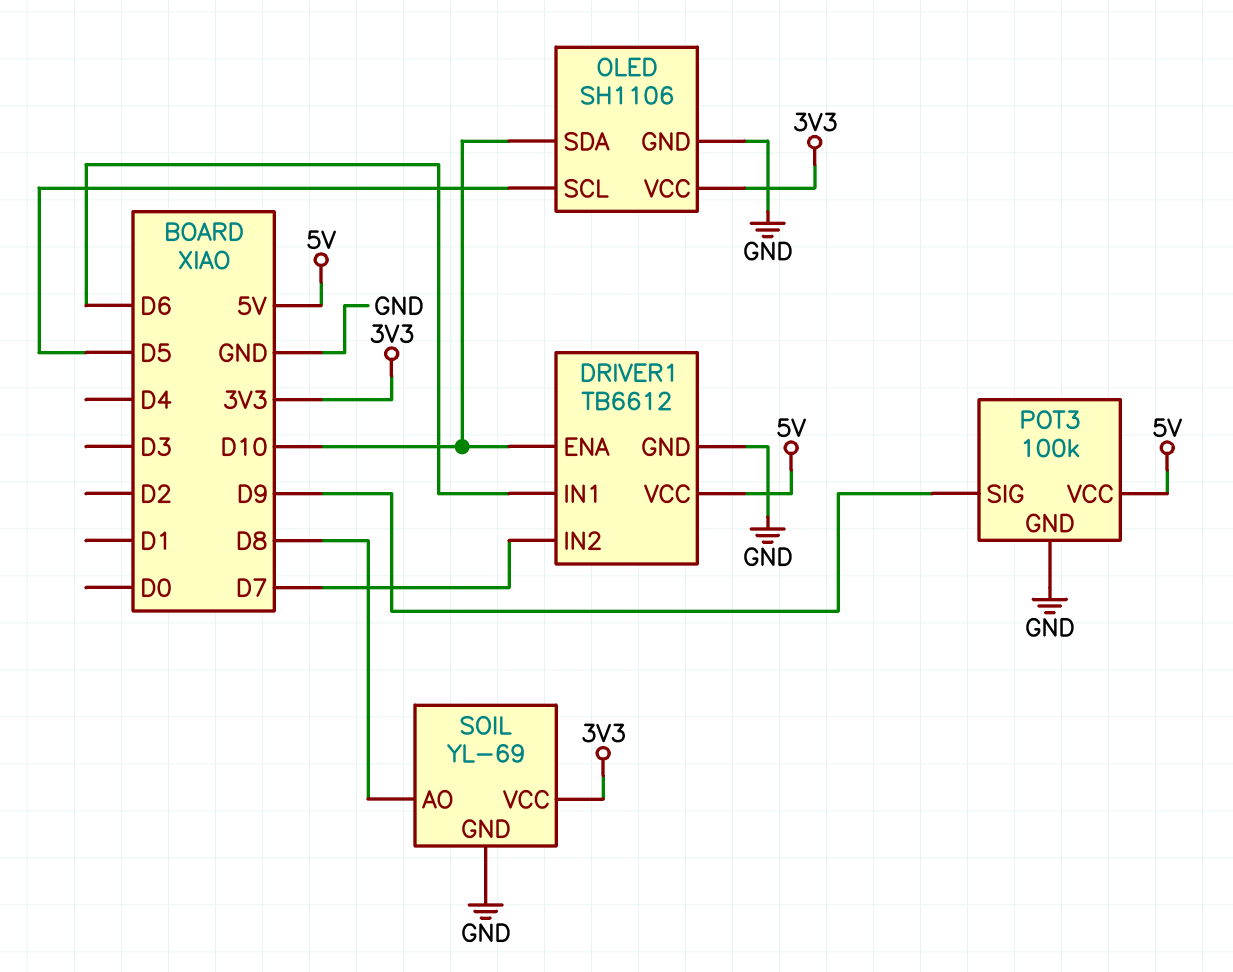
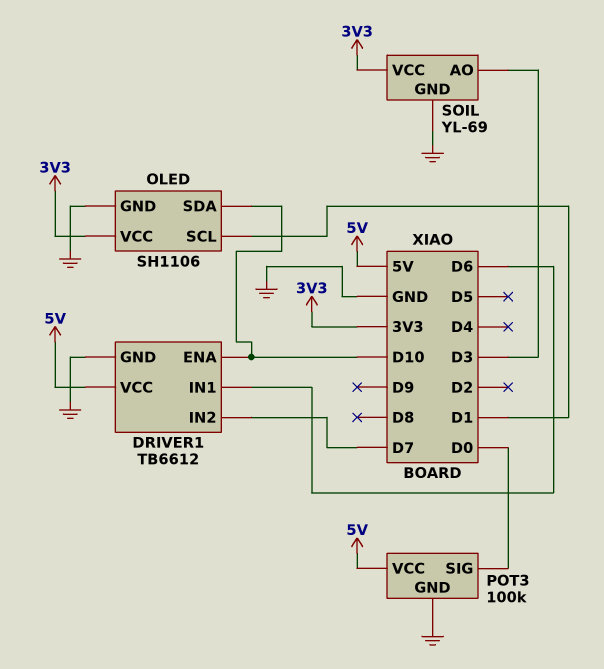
OLED pin SCL: D5 -> D1
POT3 pin SIG: D9 -> D0
SOIL pin AO: D8 -> D3

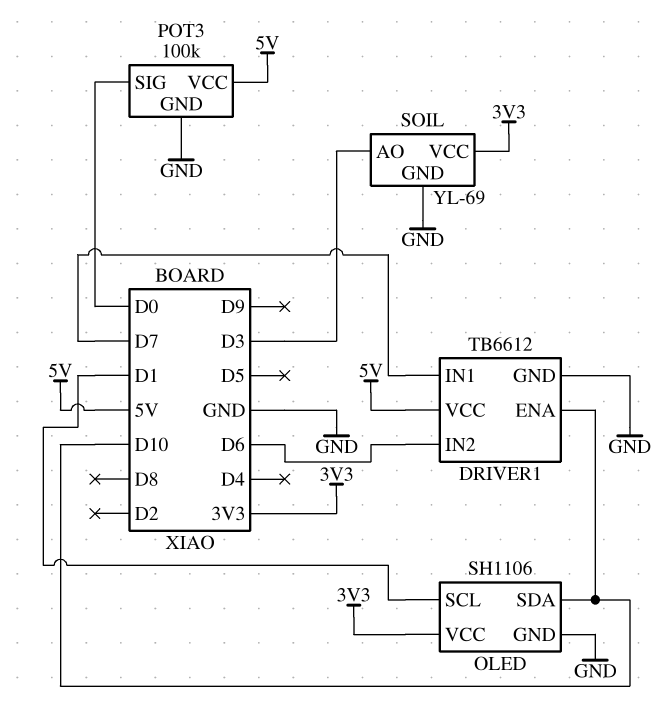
DRIVER1 pin IN1: D6 -> D7
DRIVER1 pin IN2: D7 -> D6

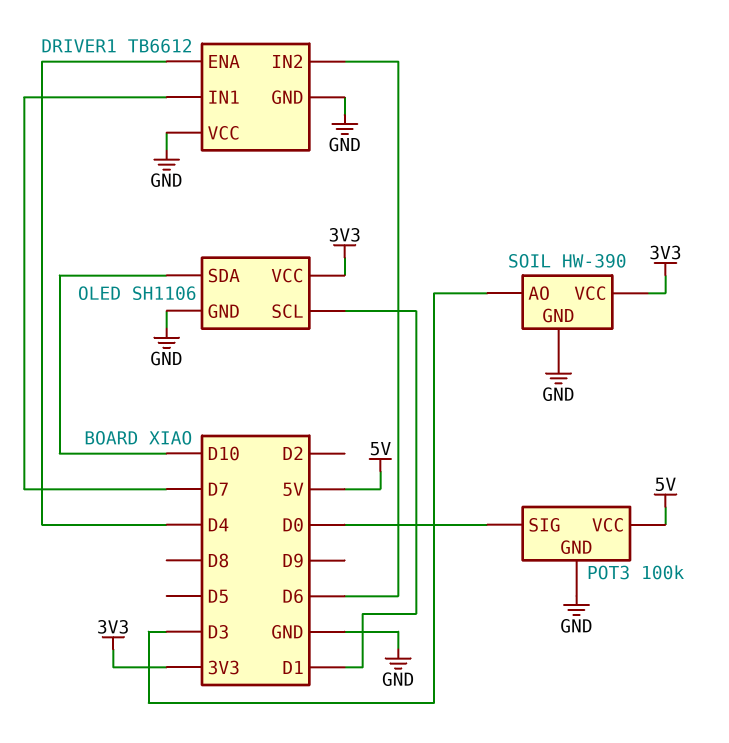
DRIVER1 pin ENA: D10 -> D4
DRIVER1 pin VCC: 5V -> GND
SOIL: YL-69 -> HW-390

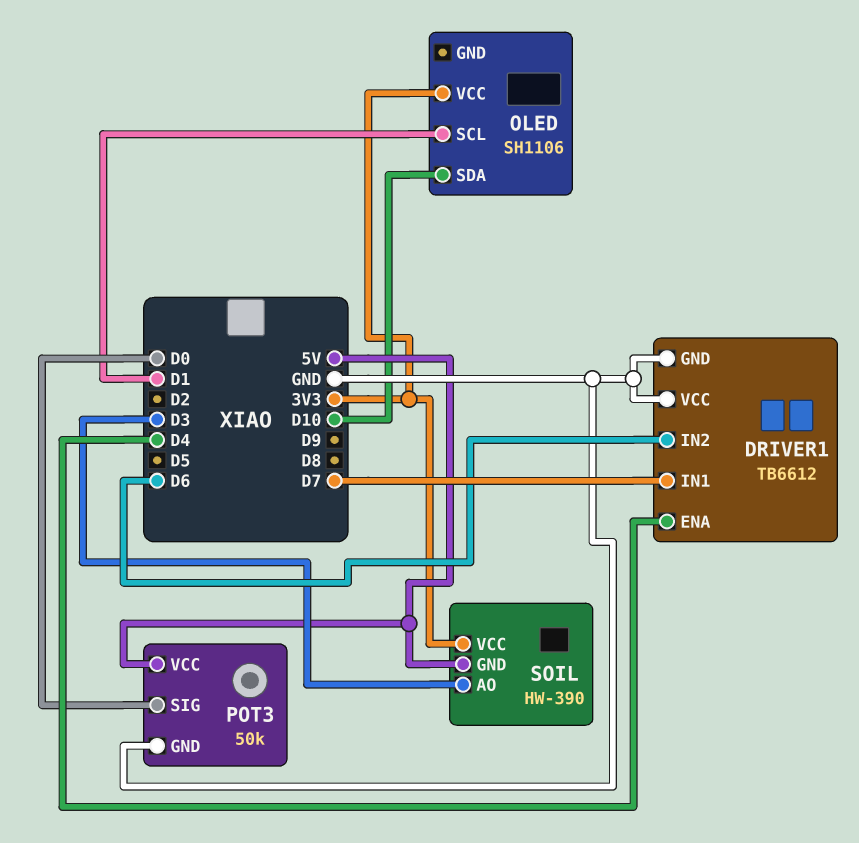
OLED pin GND: GND -> none
POT3: 100k -> 50k
SOIL pin GND: GND -> 5V

